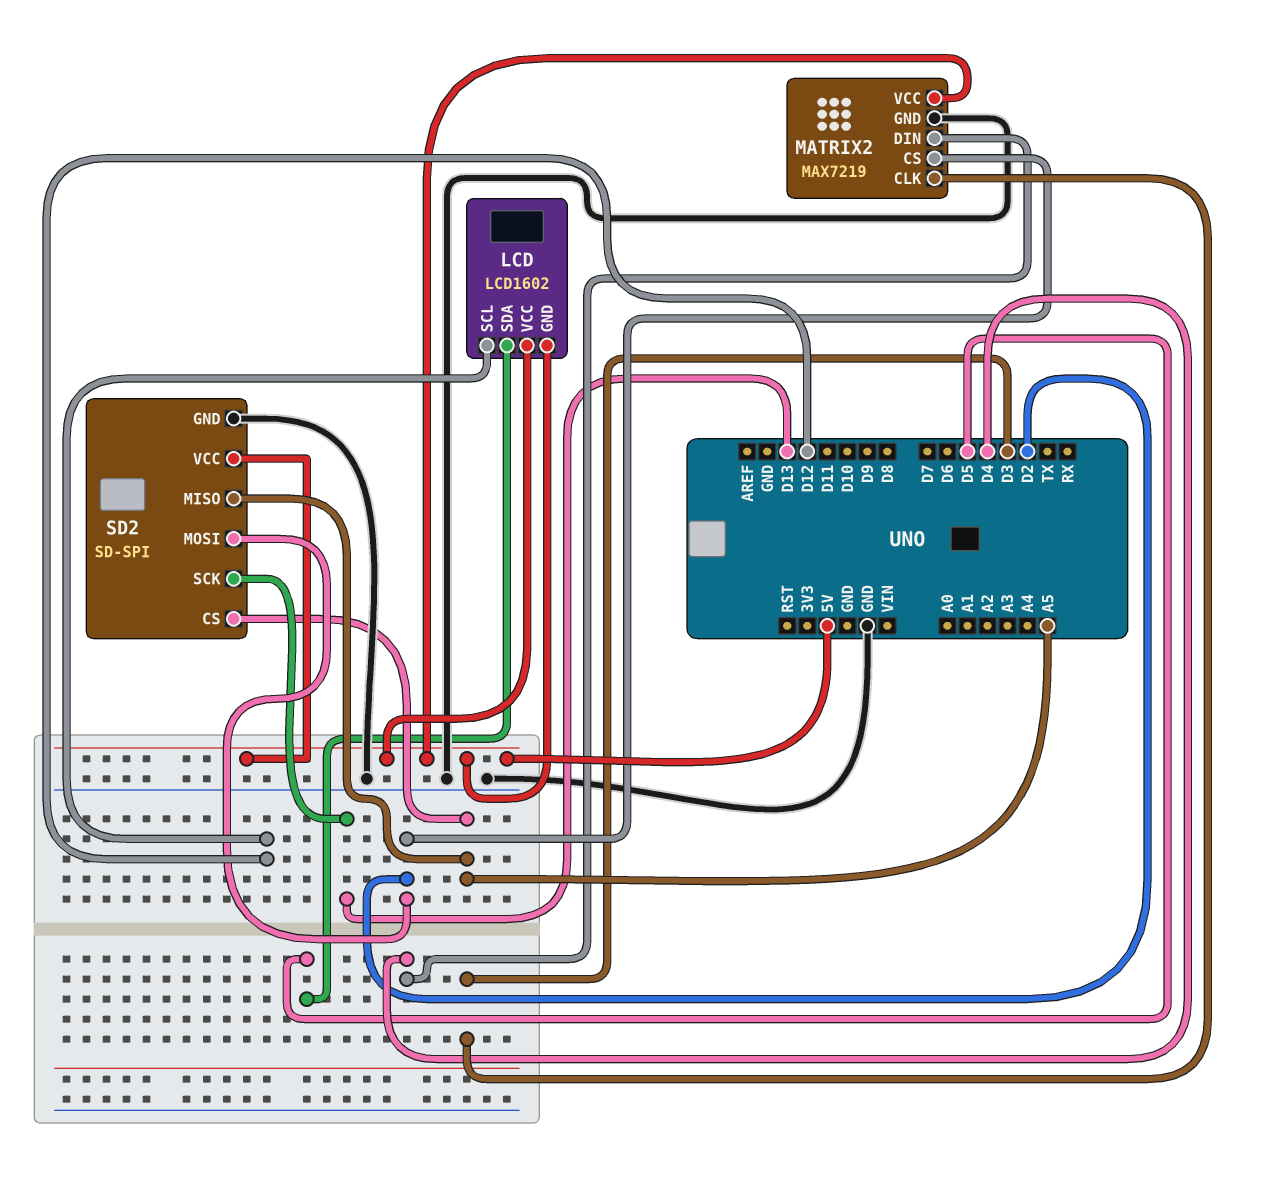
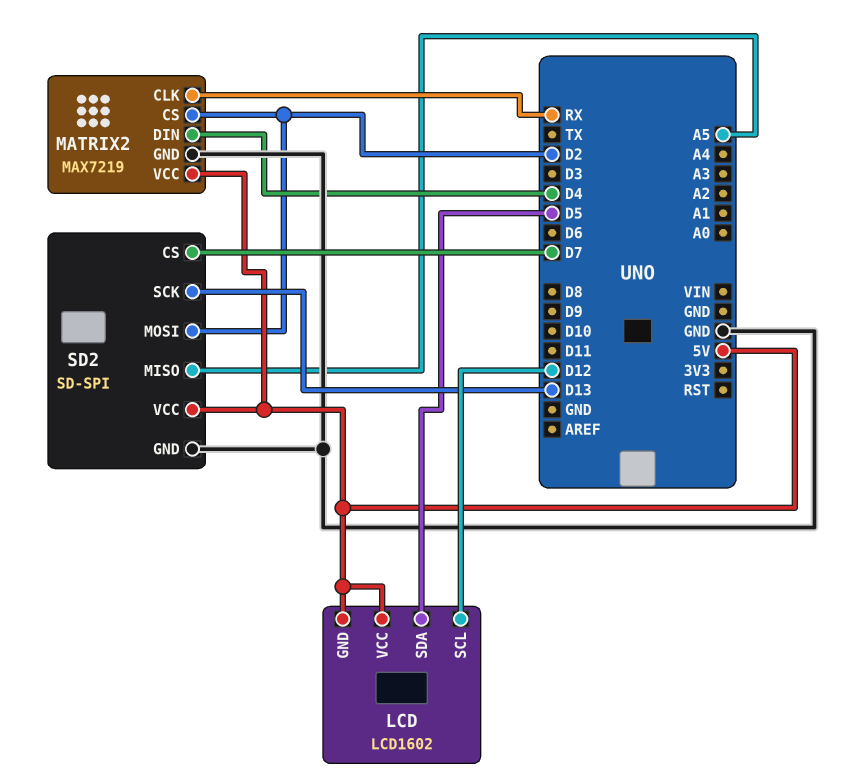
MATRIX2 pin CLK: D3 -> RX
SD2 pin CS: A5 -> D7

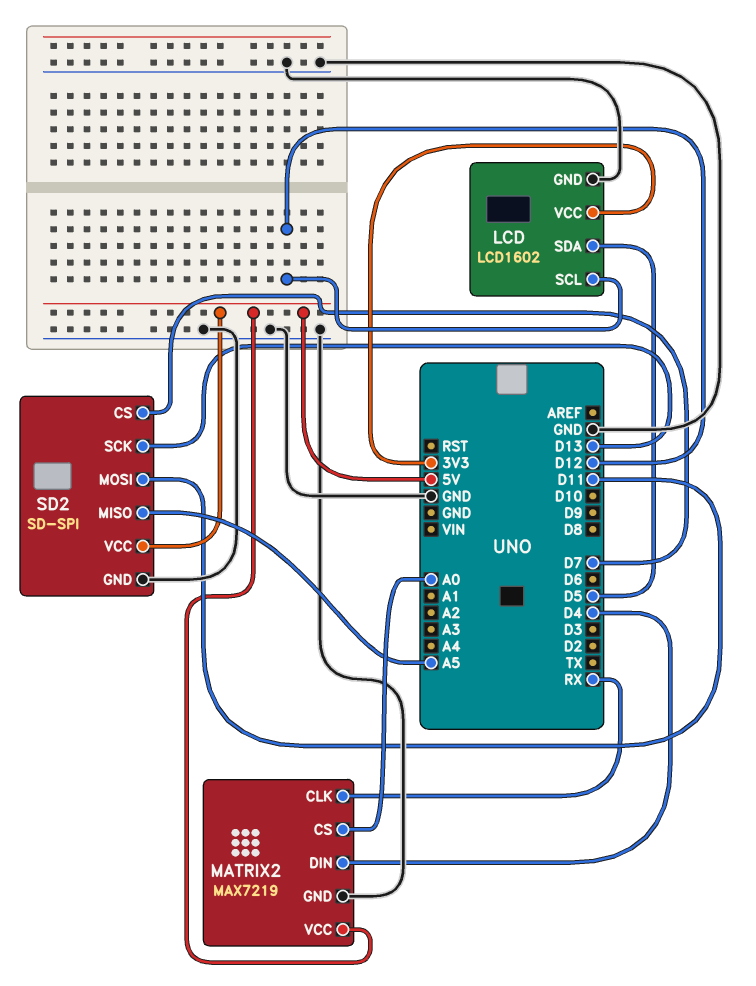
LCD pin GND: 5V -> GND
LCD pin VCC: 5V -> 3V3
MATRIX2 pin CS: D2 -> A0
SD2 pin MOSI: D2 -> D11

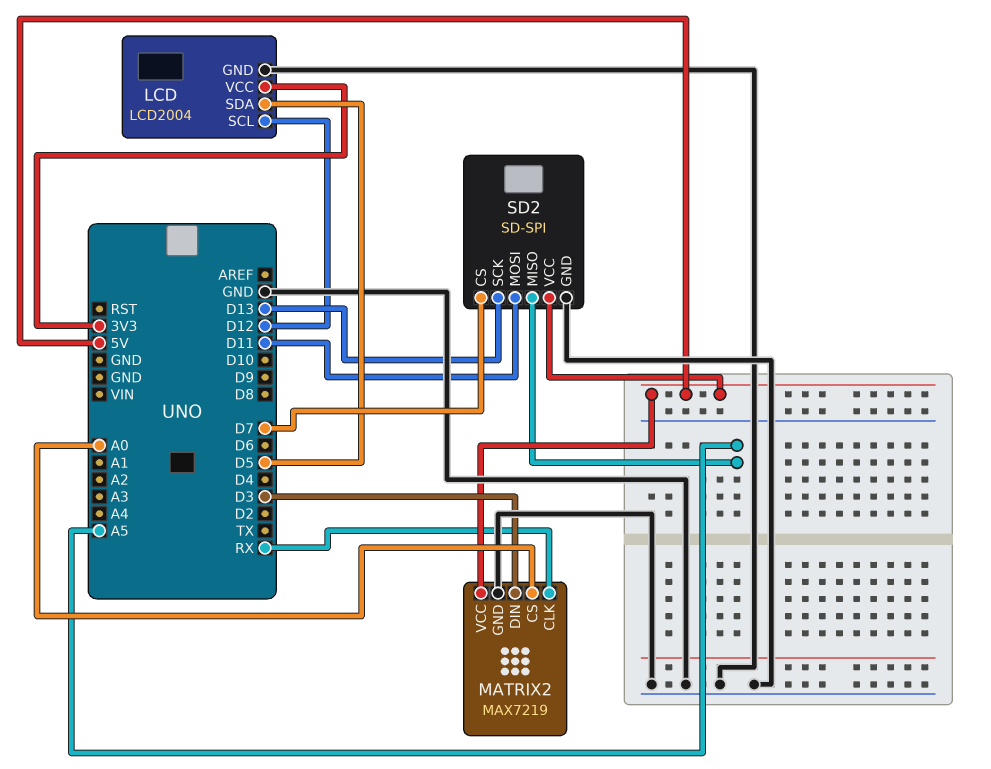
LCD: LCD1602 -> LCD2004
MATRIX2 pin DIN: D4 -> D3

